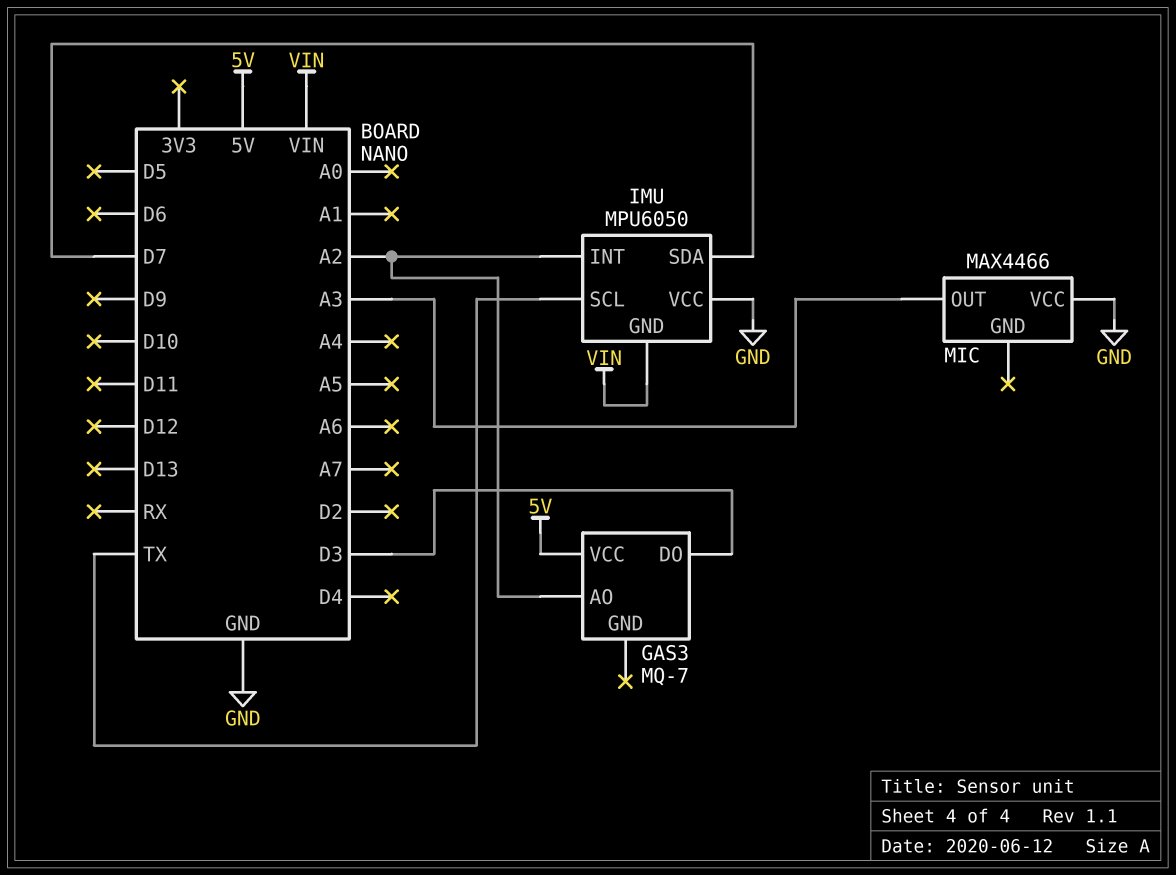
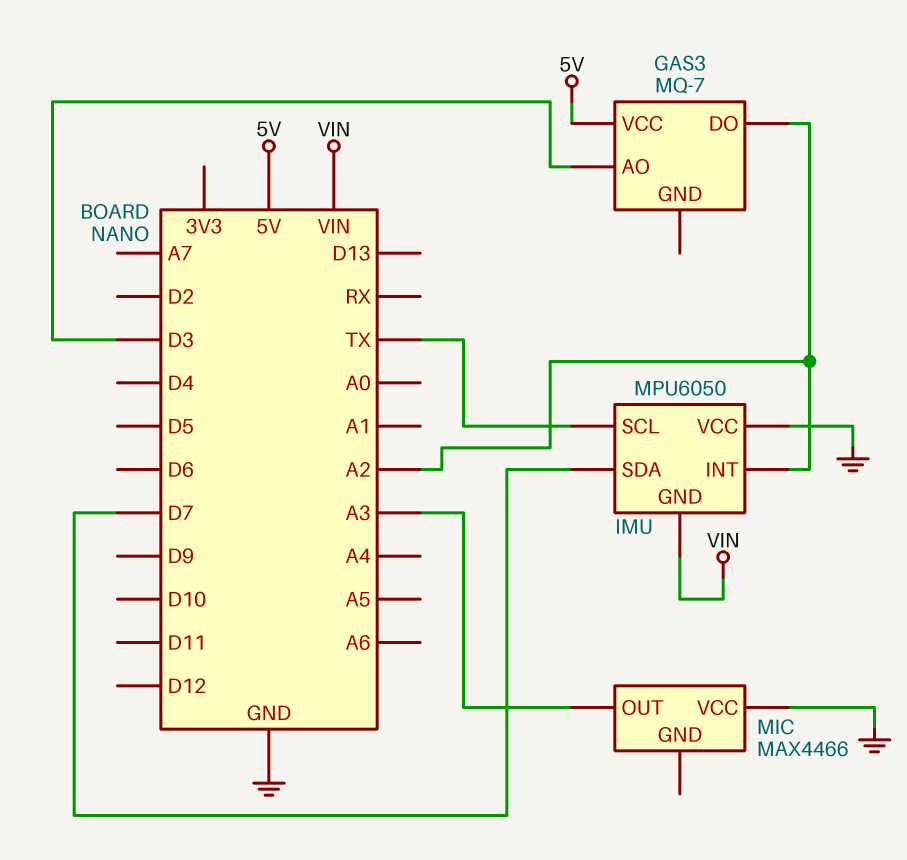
GAS3 pin AO: A2 -> D3
GAS3 pin DO: D3 -> A2

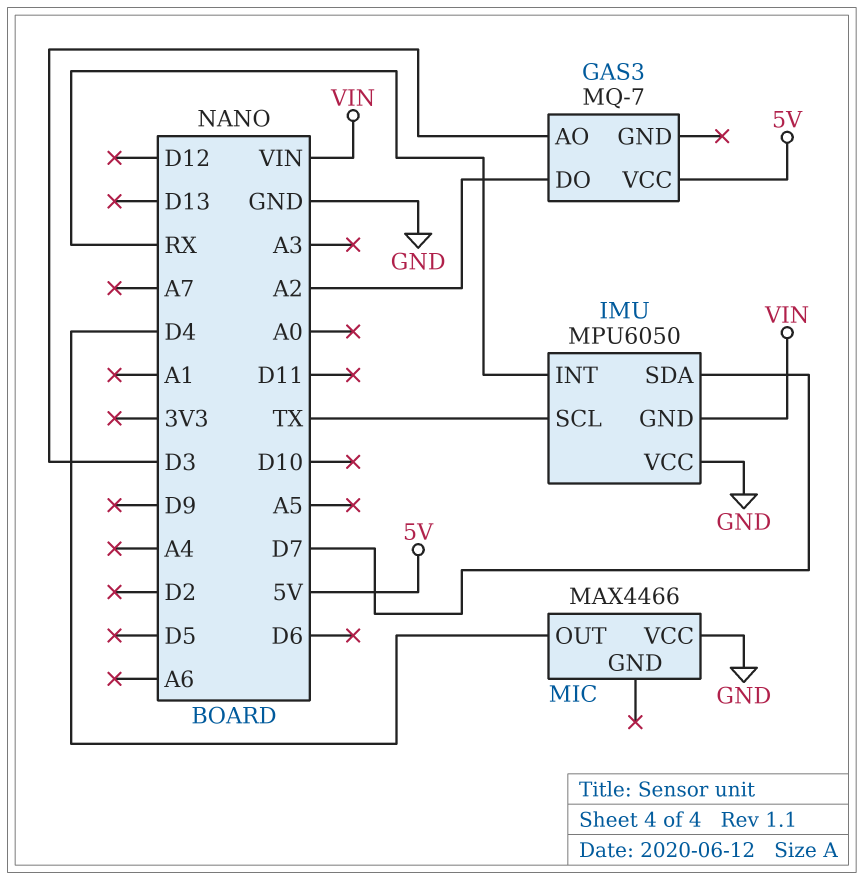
IMU pin INT: A2 -> RX
MIC pin OUT: A3 -> D4

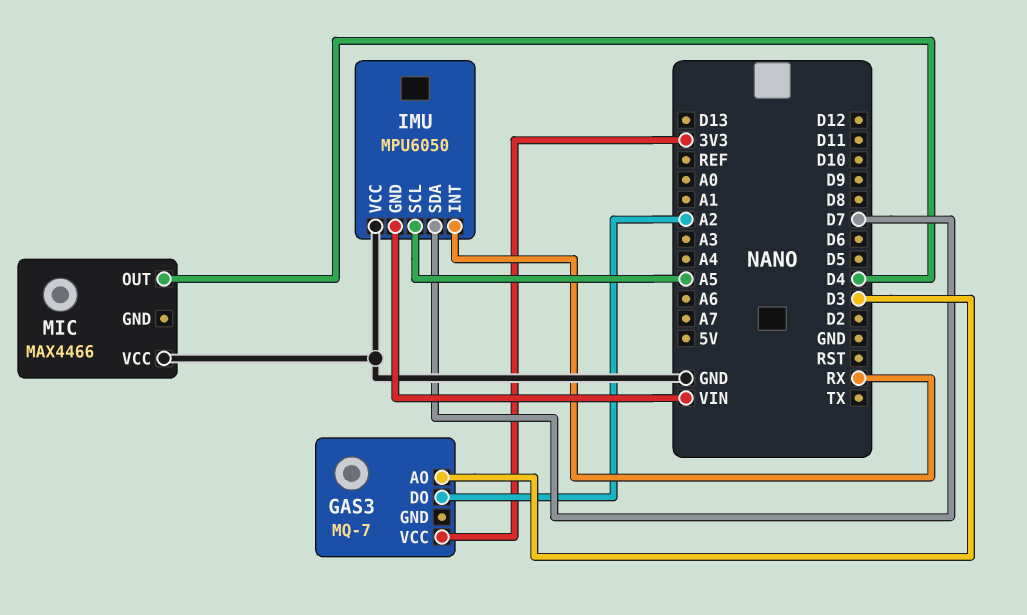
GAS3 pin VCC: 5V -> 3V3
IMU pin SCL: TX -> A5

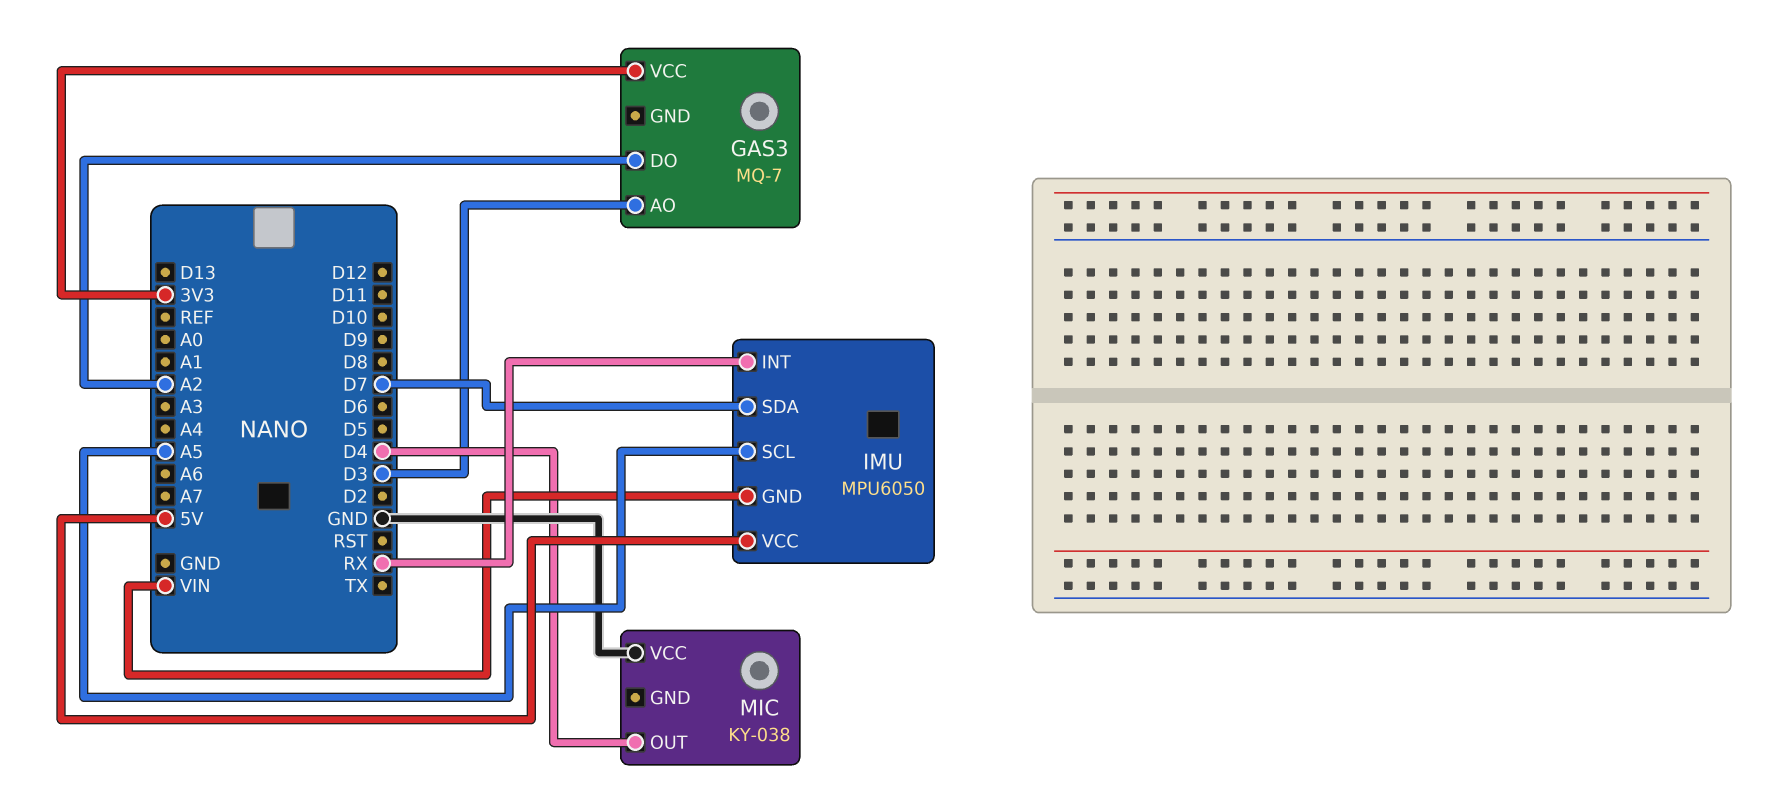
IMU pin VCC: GND -> 5V
MIC: MAX4466 -> KY-038

